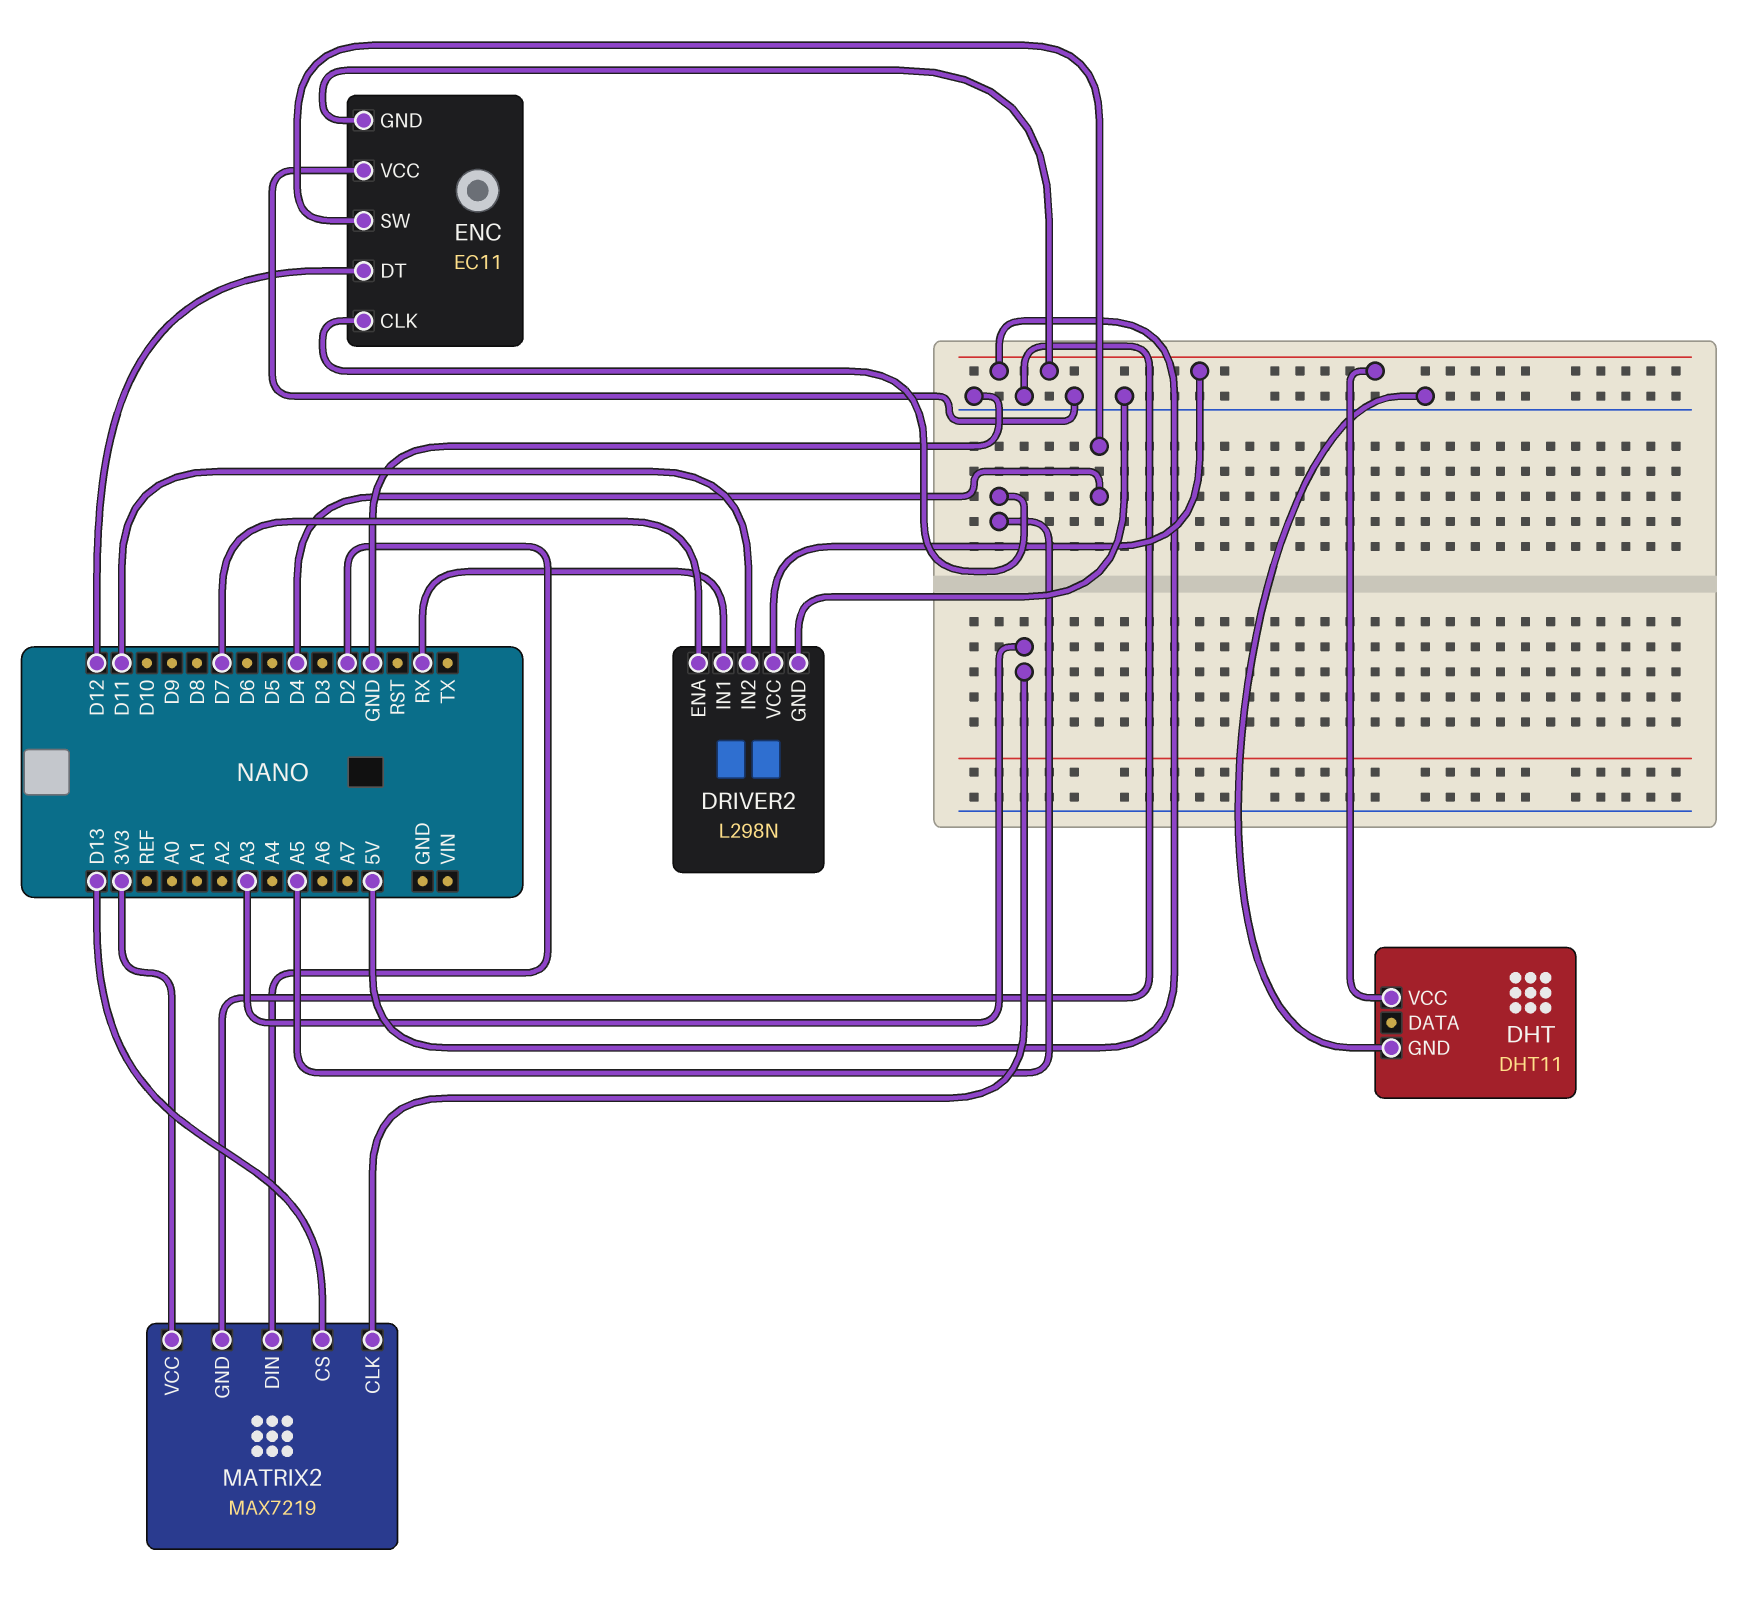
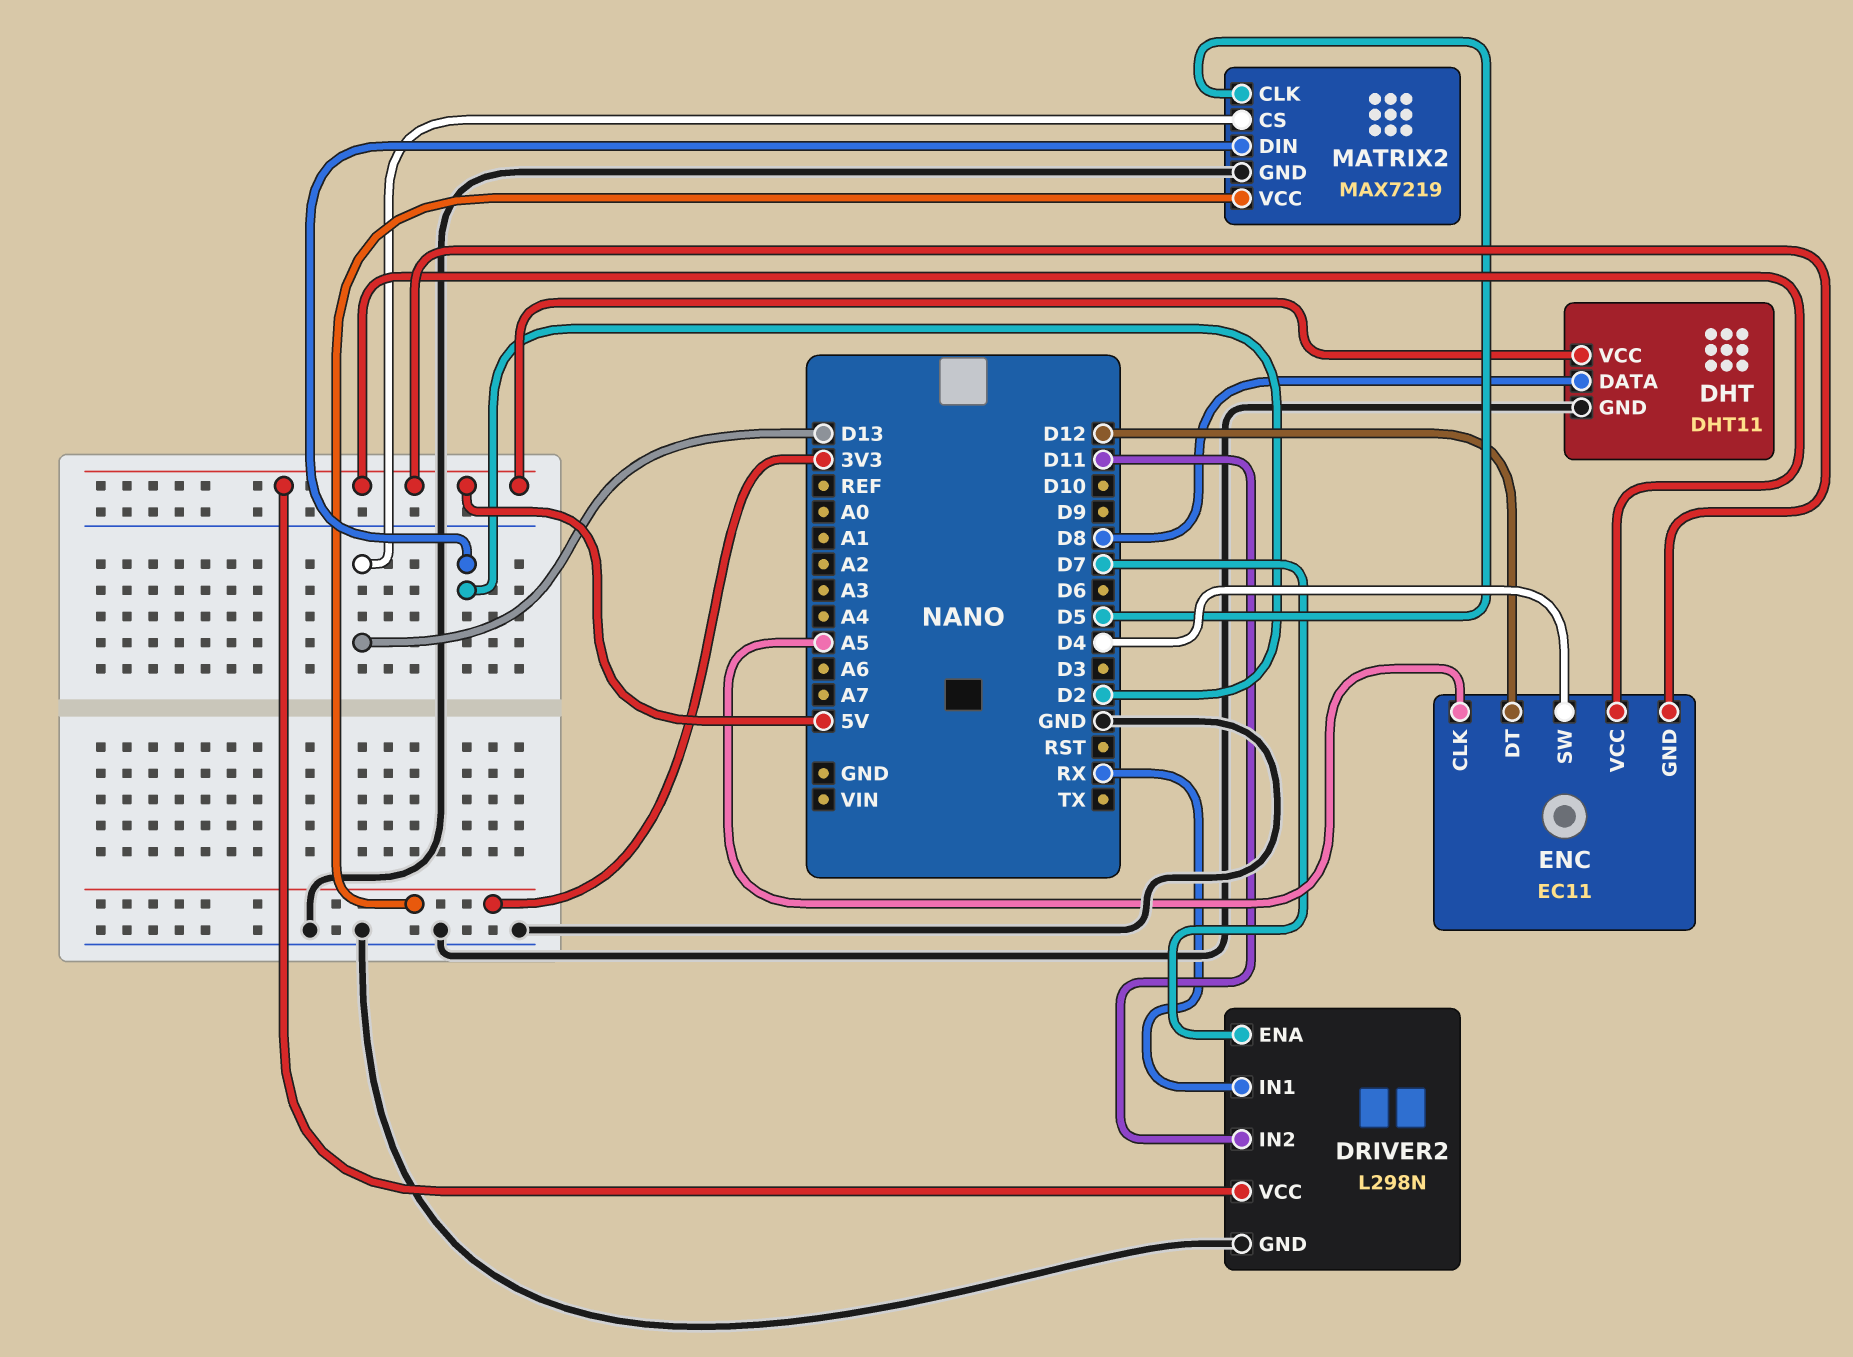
DHT pin DATA: none -> D8
ENC pin VCC: GND -> 5V
MATRIX2 pin CLK: A3 -> D5

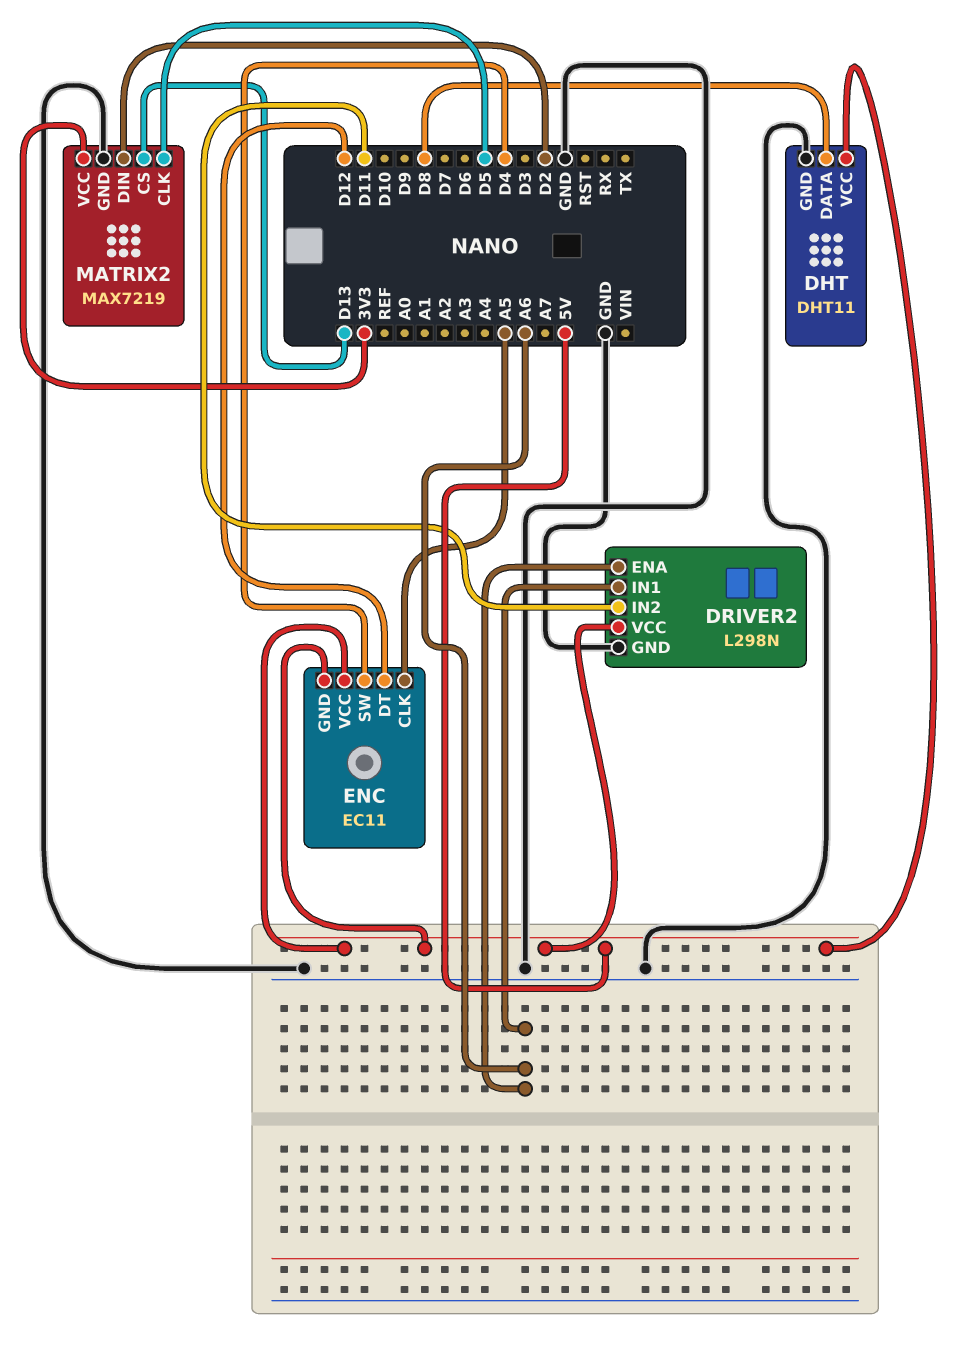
DRIVER2 pin ENA: D7 -> A6
DRIVER2 pin IN1: RX -> A6

